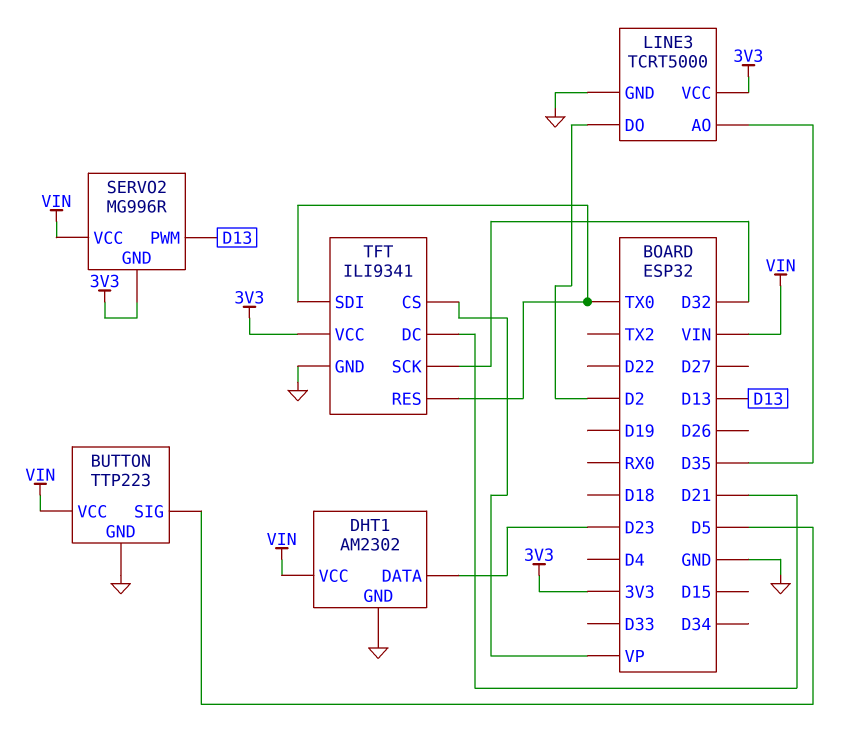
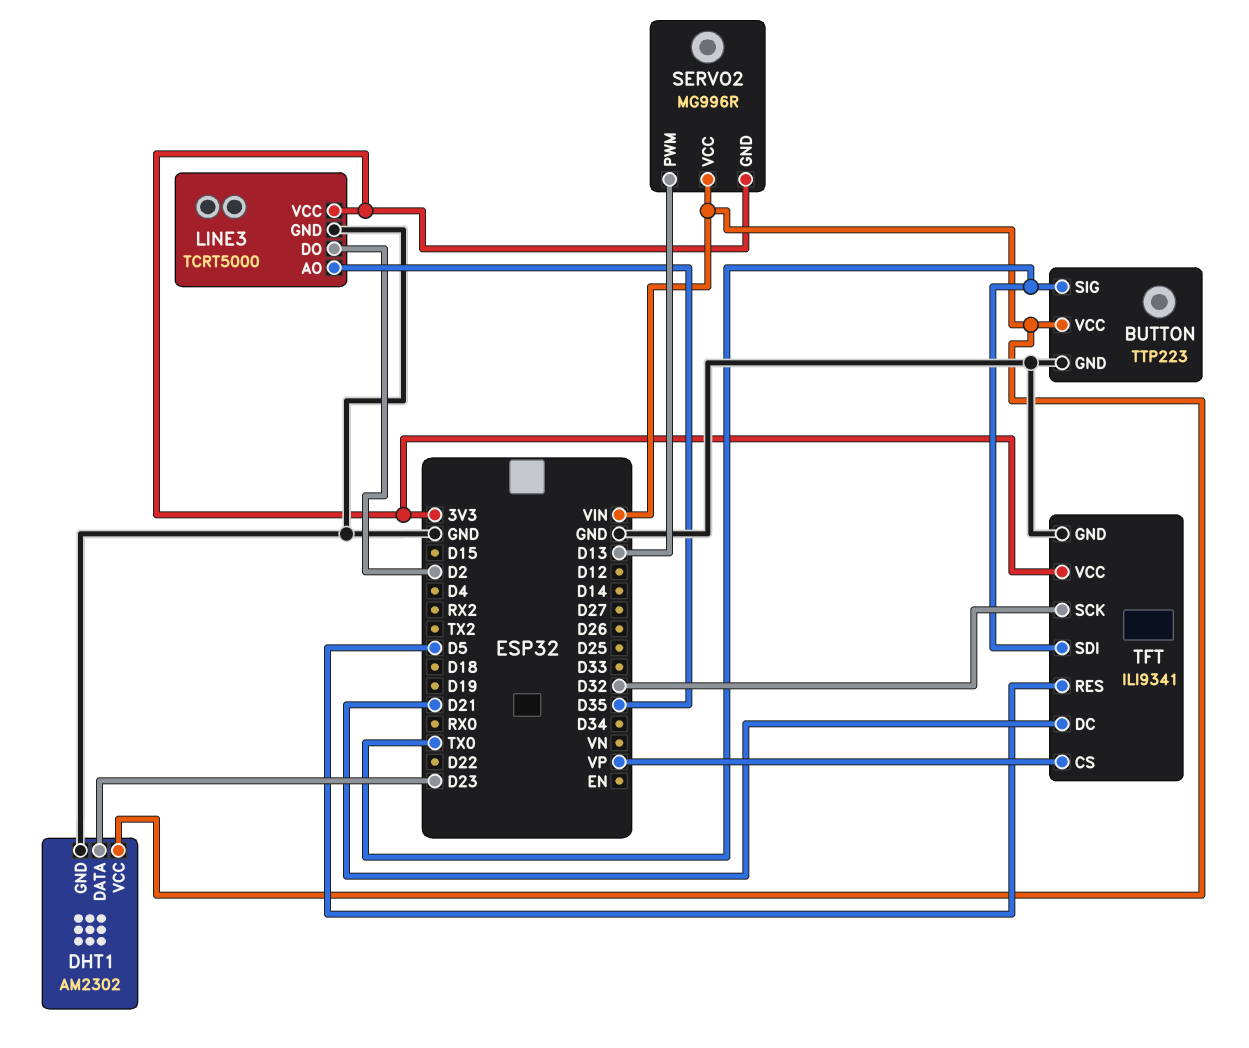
BUTTON pin SIG: D5 -> TX0
TFT pin RES: TX0 -> D5

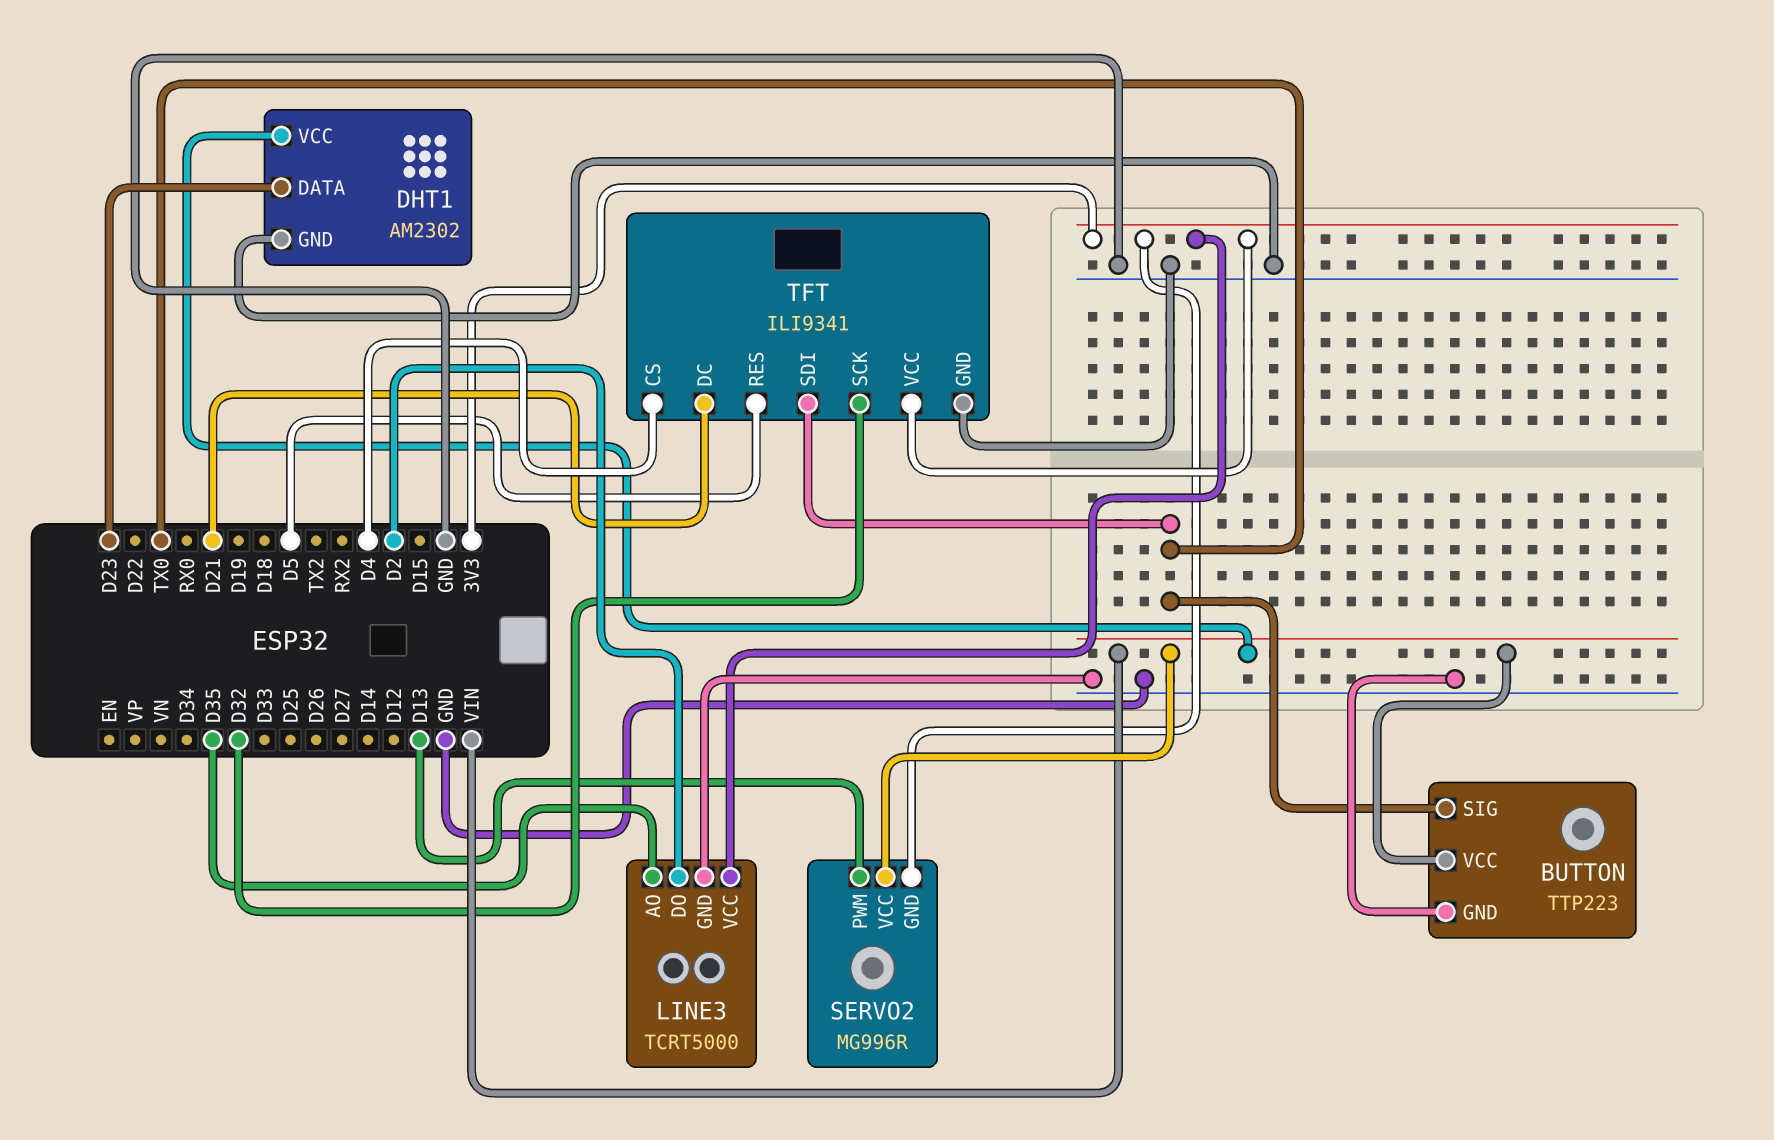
TFT pin CS: VP -> D4

